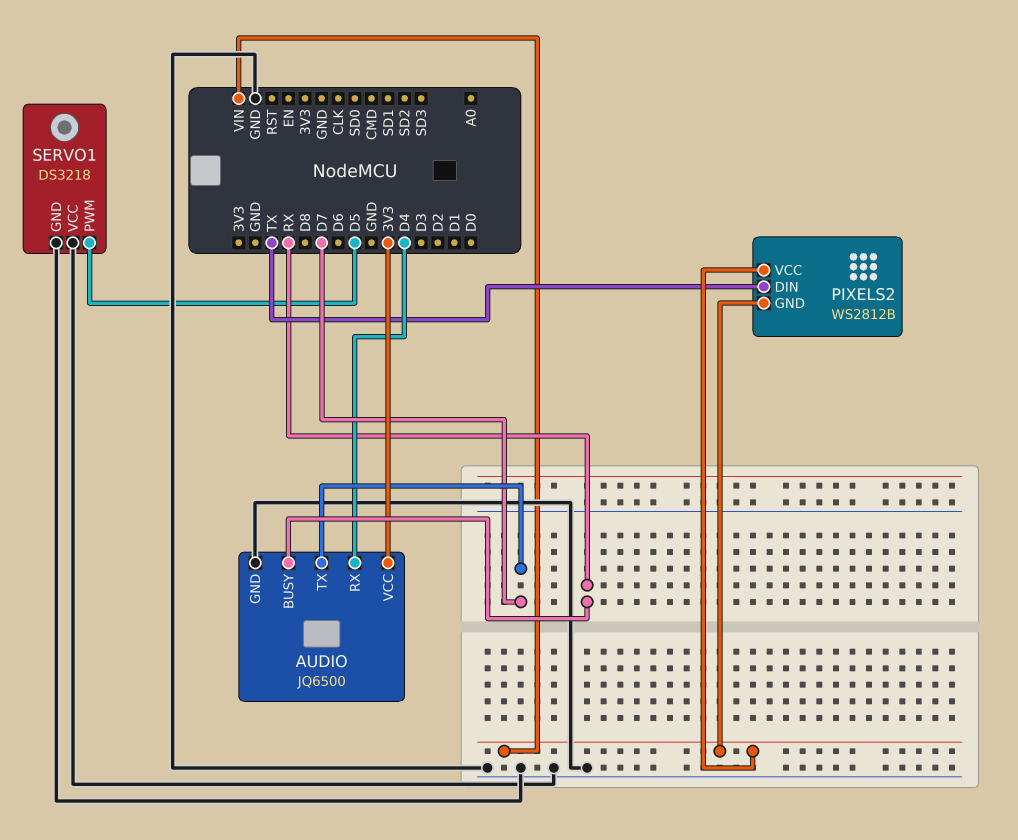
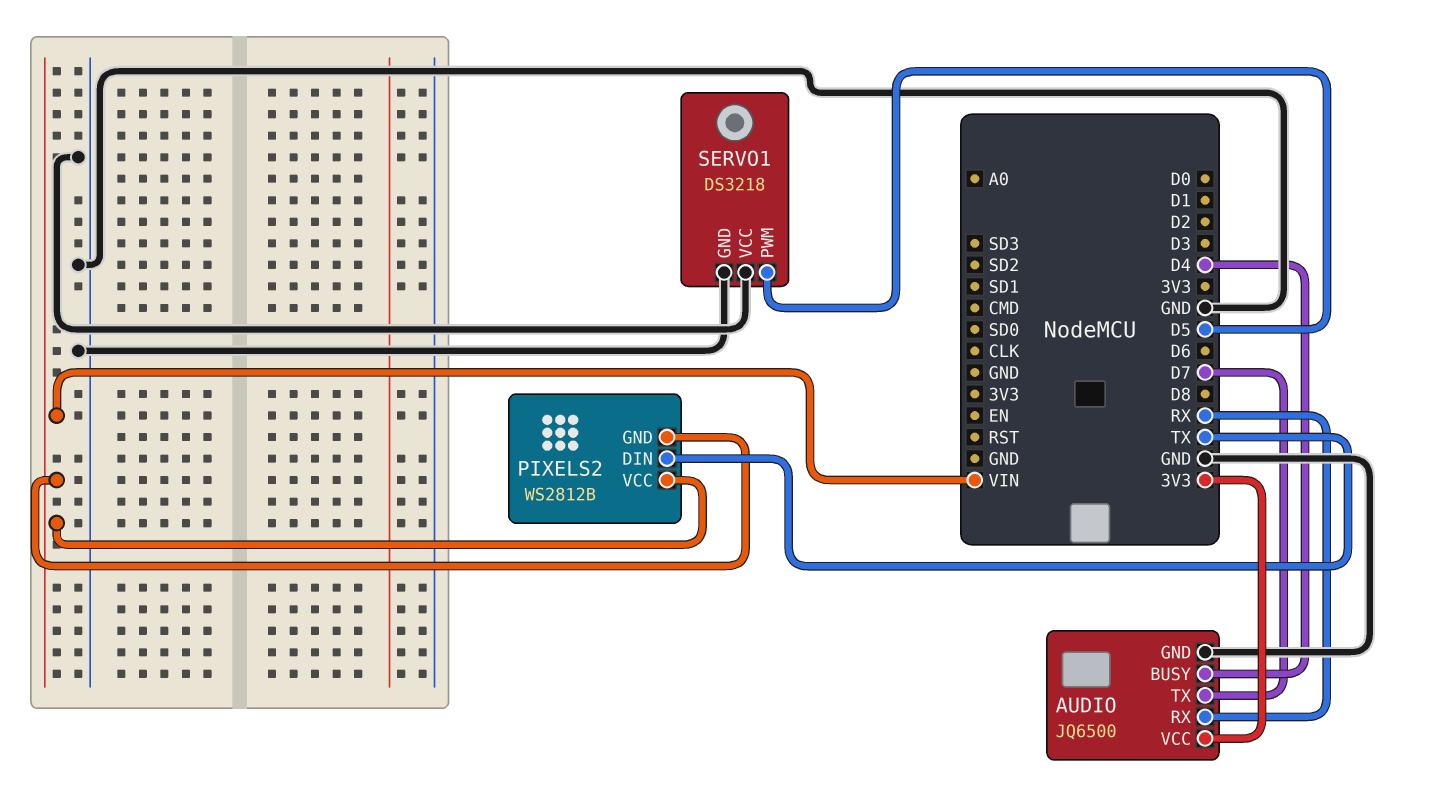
AUDIO pin BUSY: RX -> D4
AUDIO pin RX: D4 -> RX

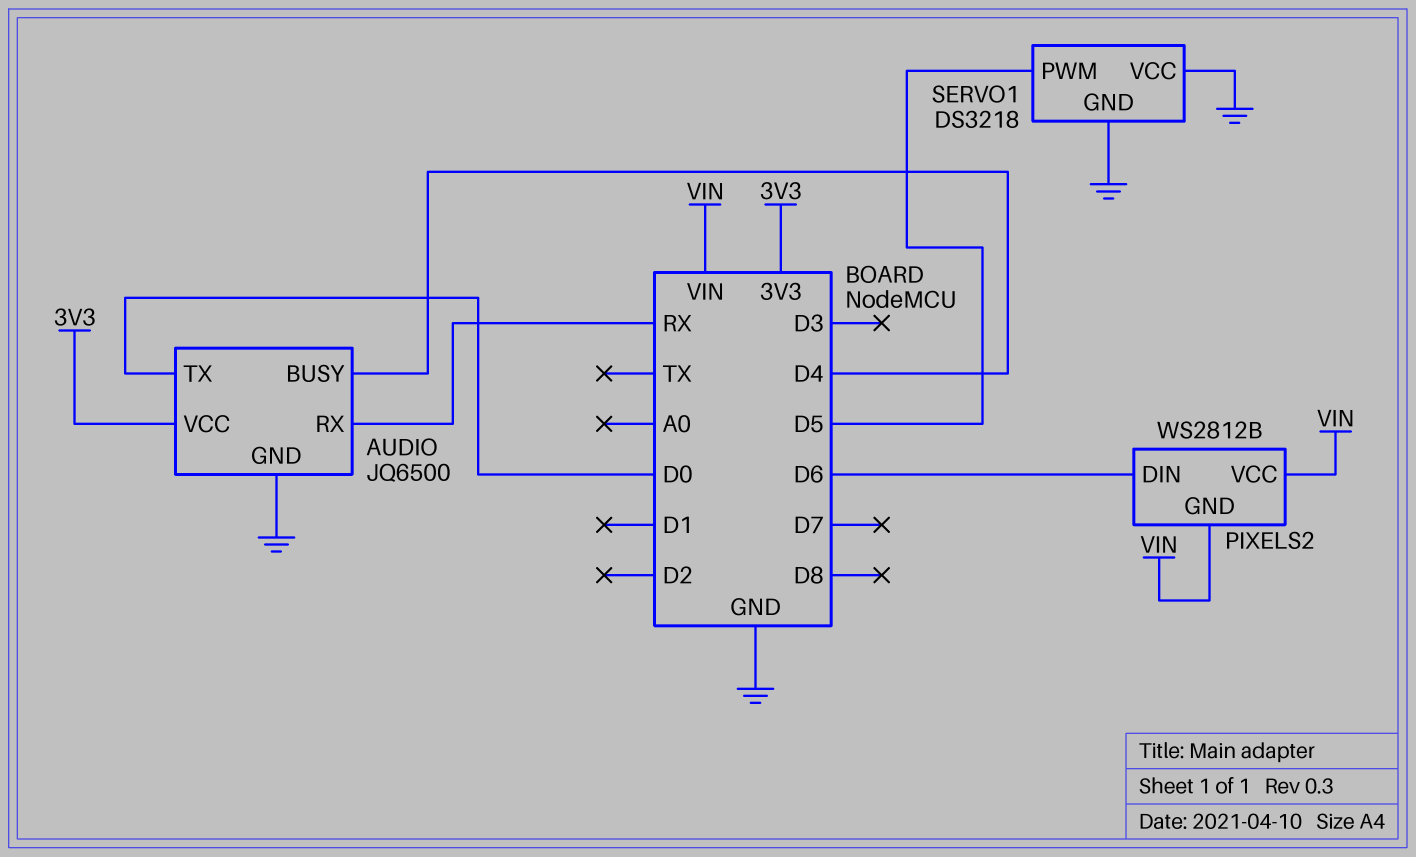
AUDIO pin TX: D7 -> D0
PIXELS2 pin DIN: TX -> D6

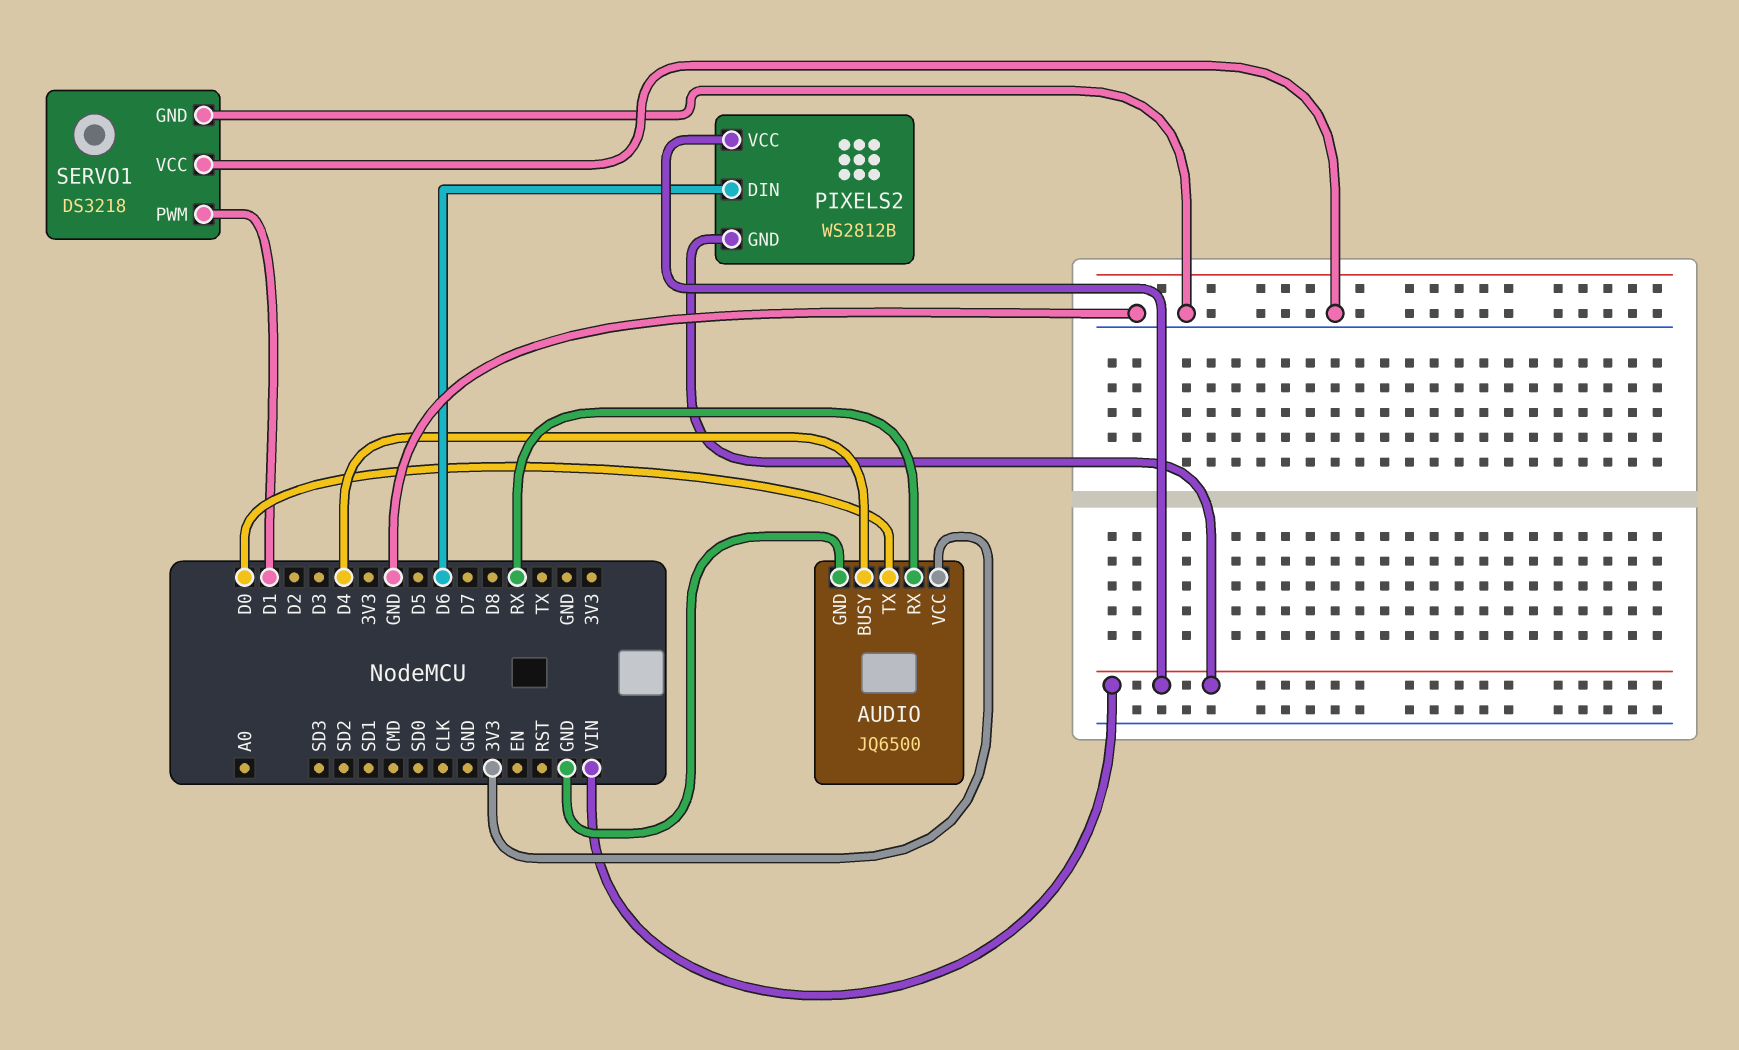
SERVO1 pin PWM: D5 -> D1

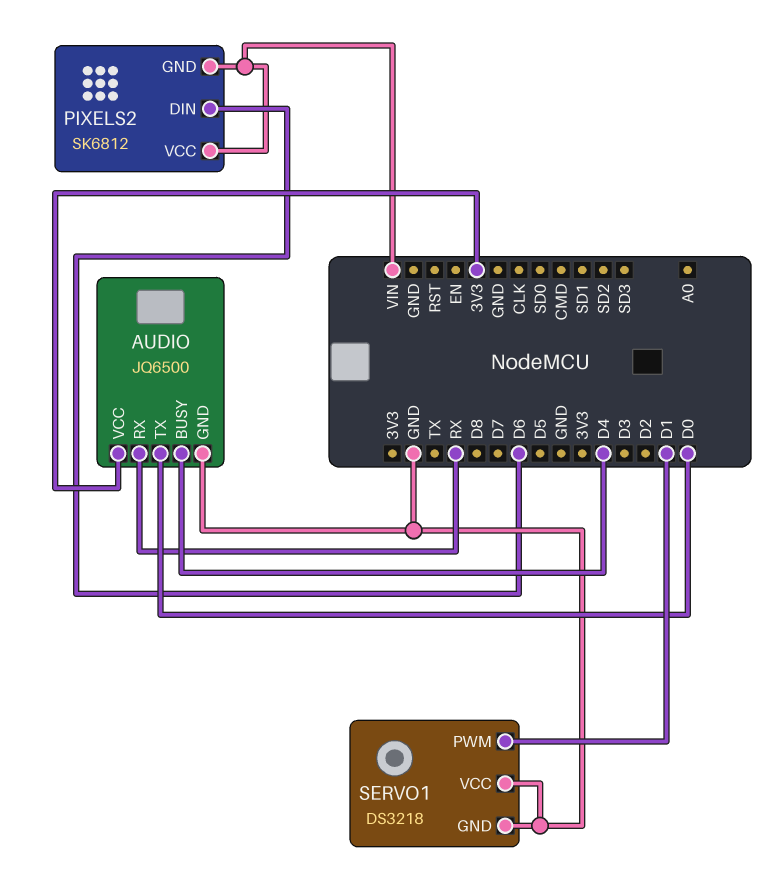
PIXELS2: WS2812B -> SK6812

